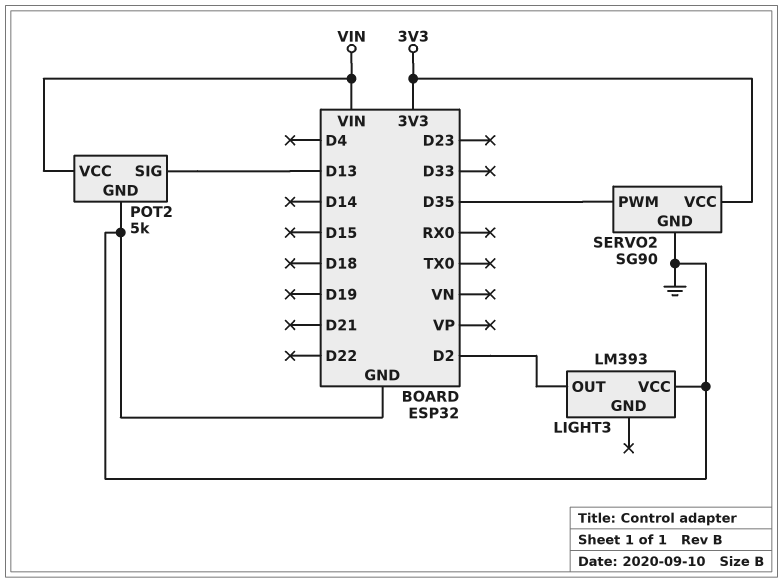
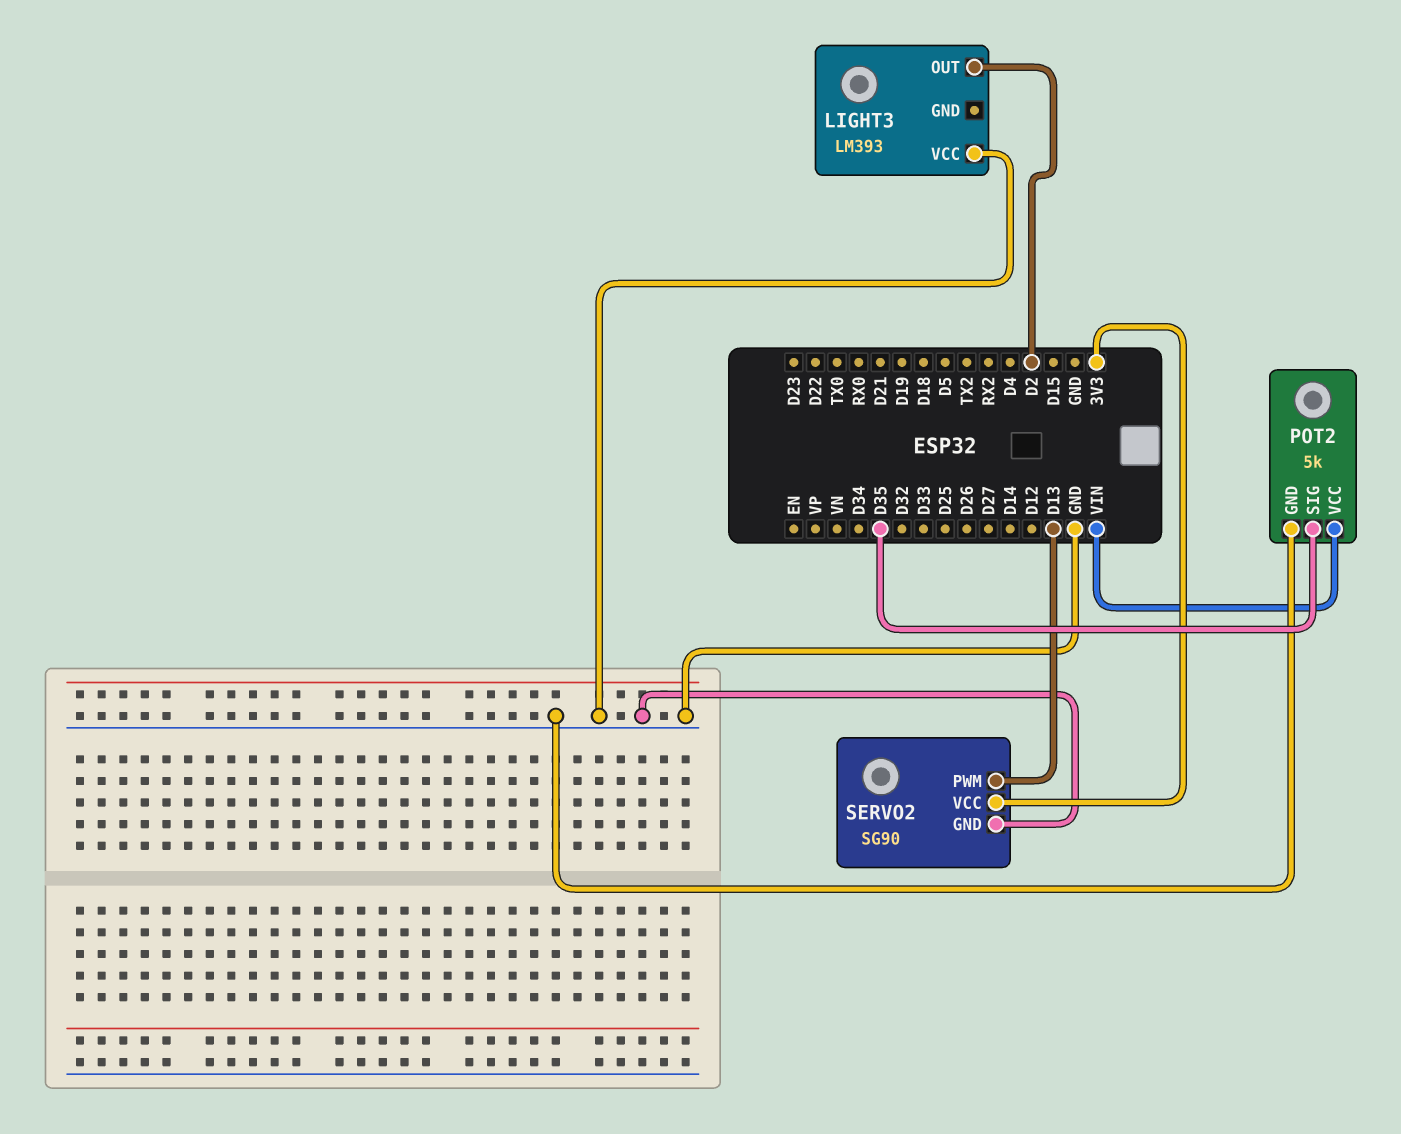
POT2 pin SIG: D13 -> D35
SERVO2 pin PWM: D35 -> D13

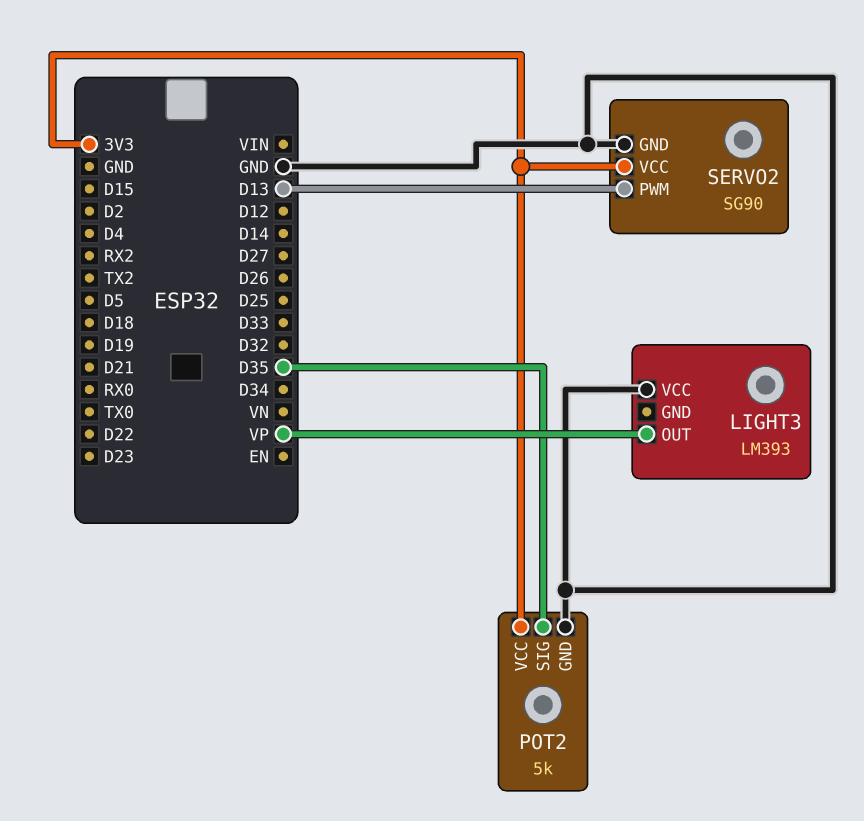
LIGHT3 pin OUT: D2 -> VP
POT2 pin VCC: VIN -> 3V3

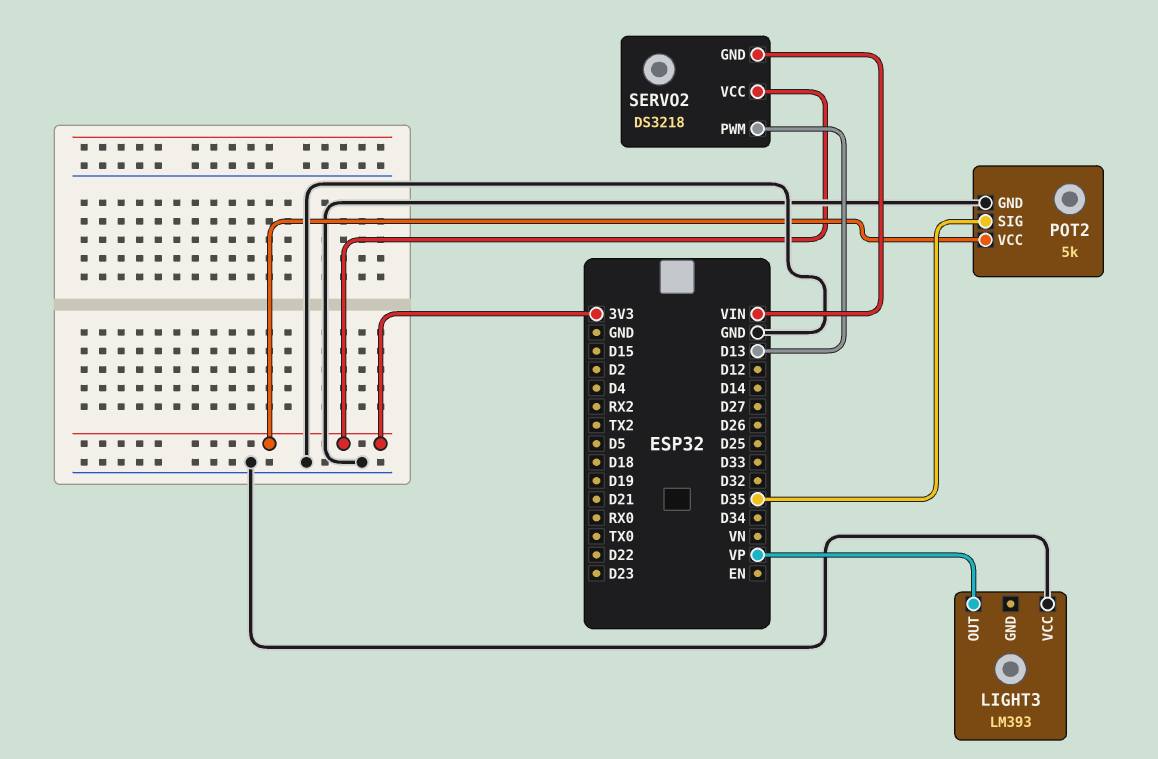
SERVO2: SG90 -> DS3218
SERVO2 pin GND: GND -> VIN

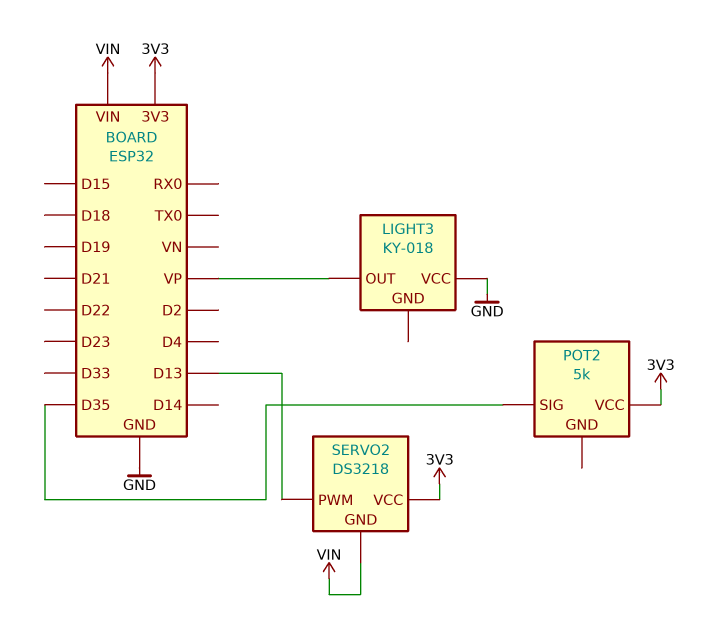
LIGHT3: LM393 -> KY-018
POT2 pin GND: GND -> none

